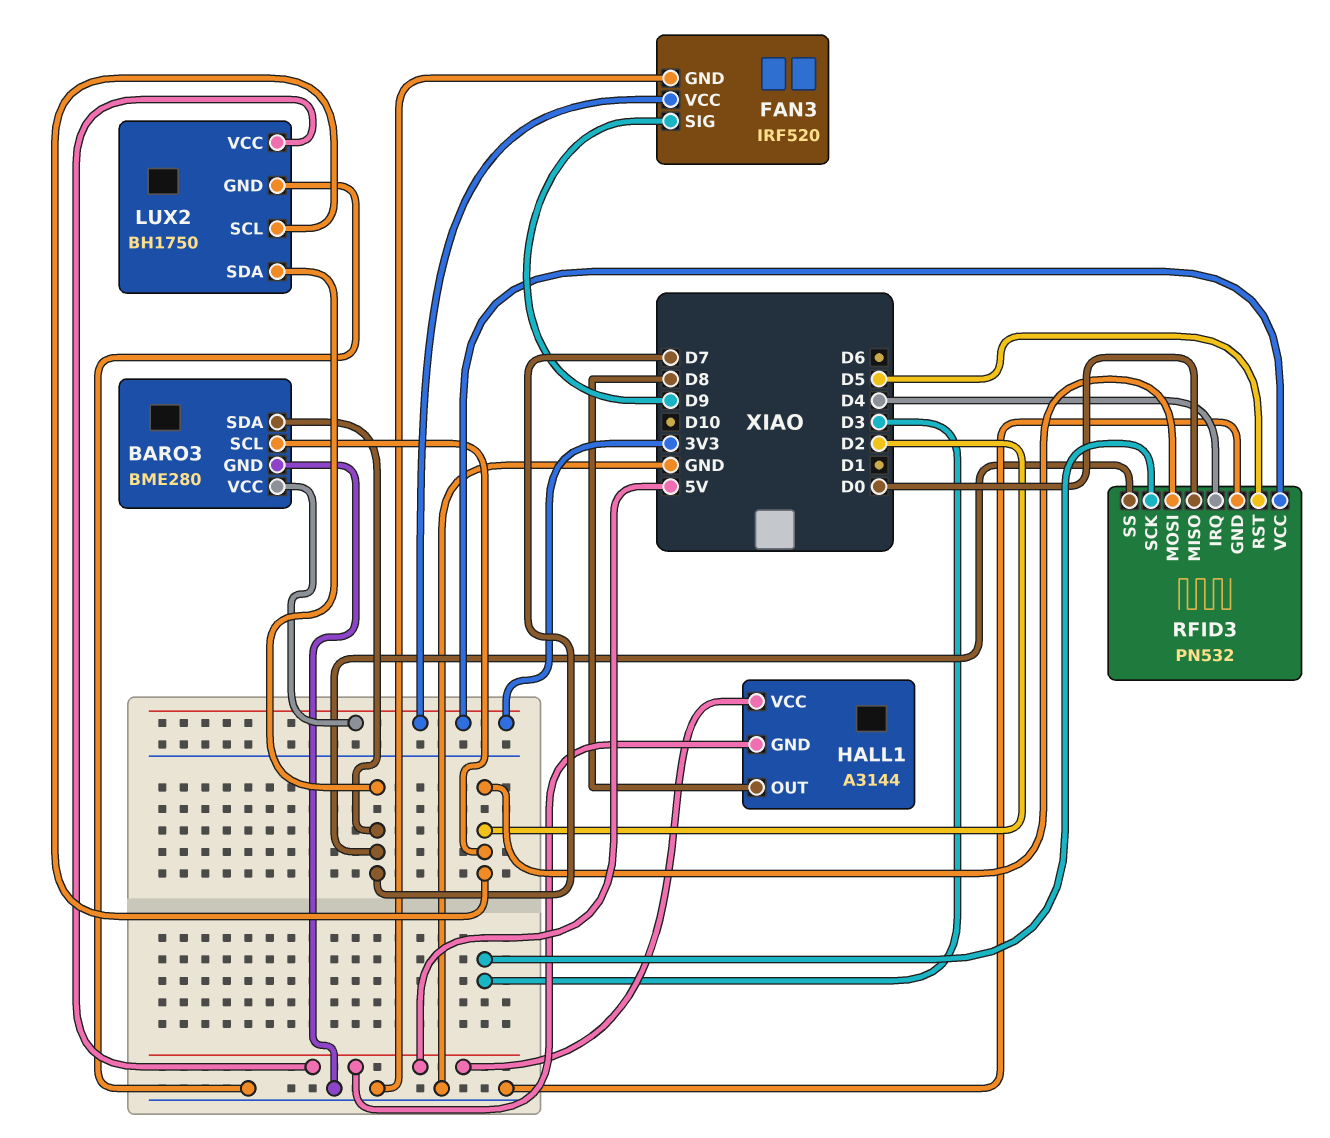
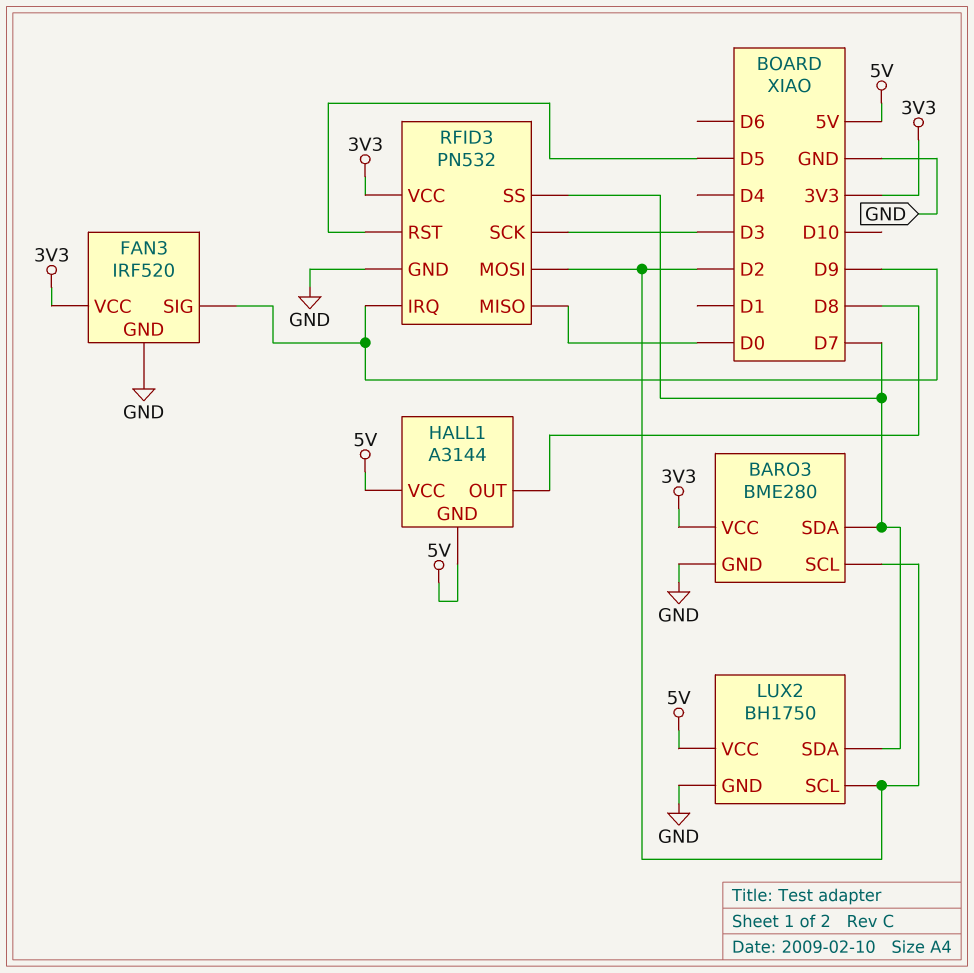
RFID3 pin IRQ: D4 -> D9

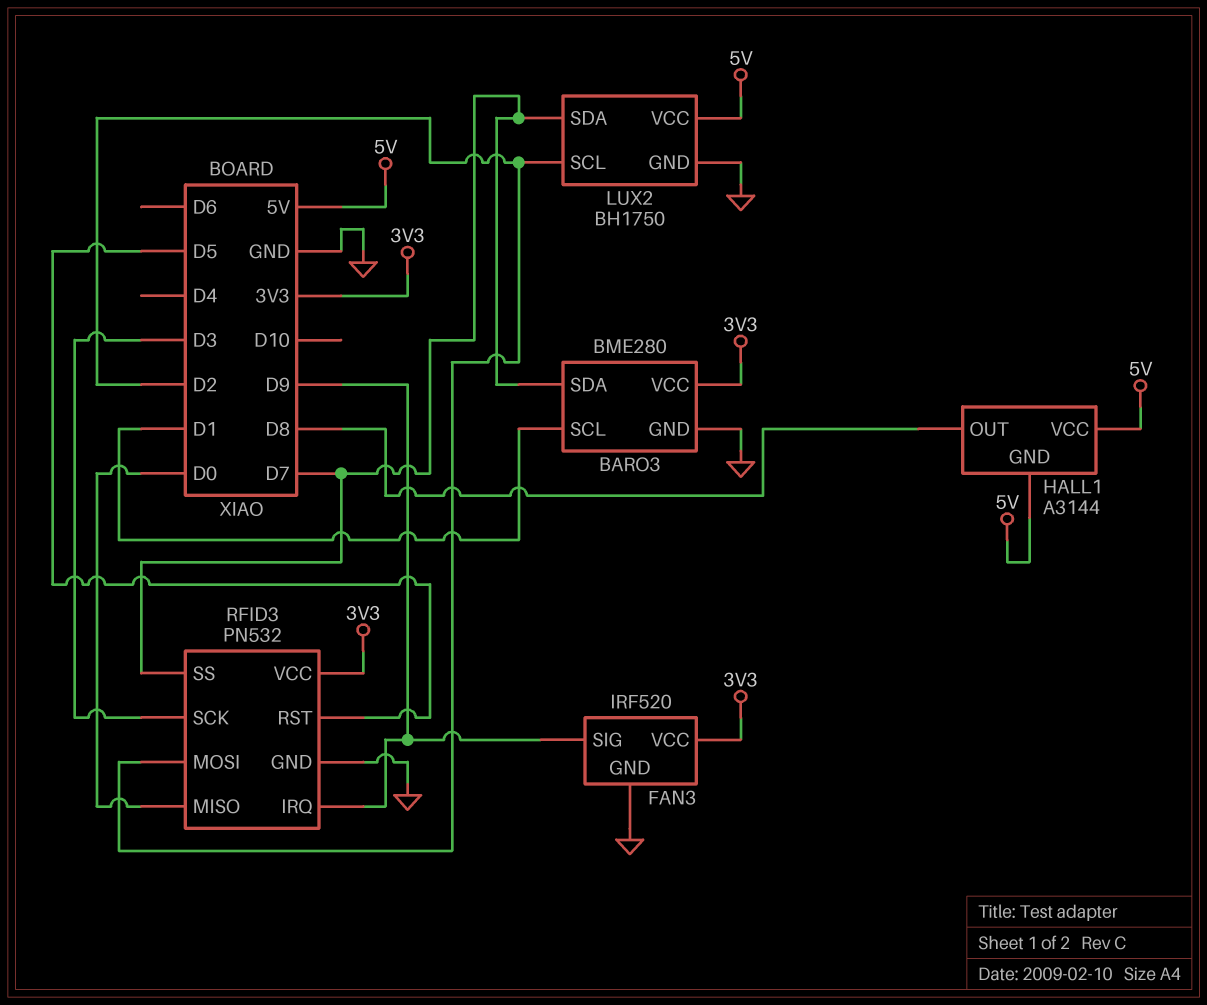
BARO3 pin SCL: D2 -> D1

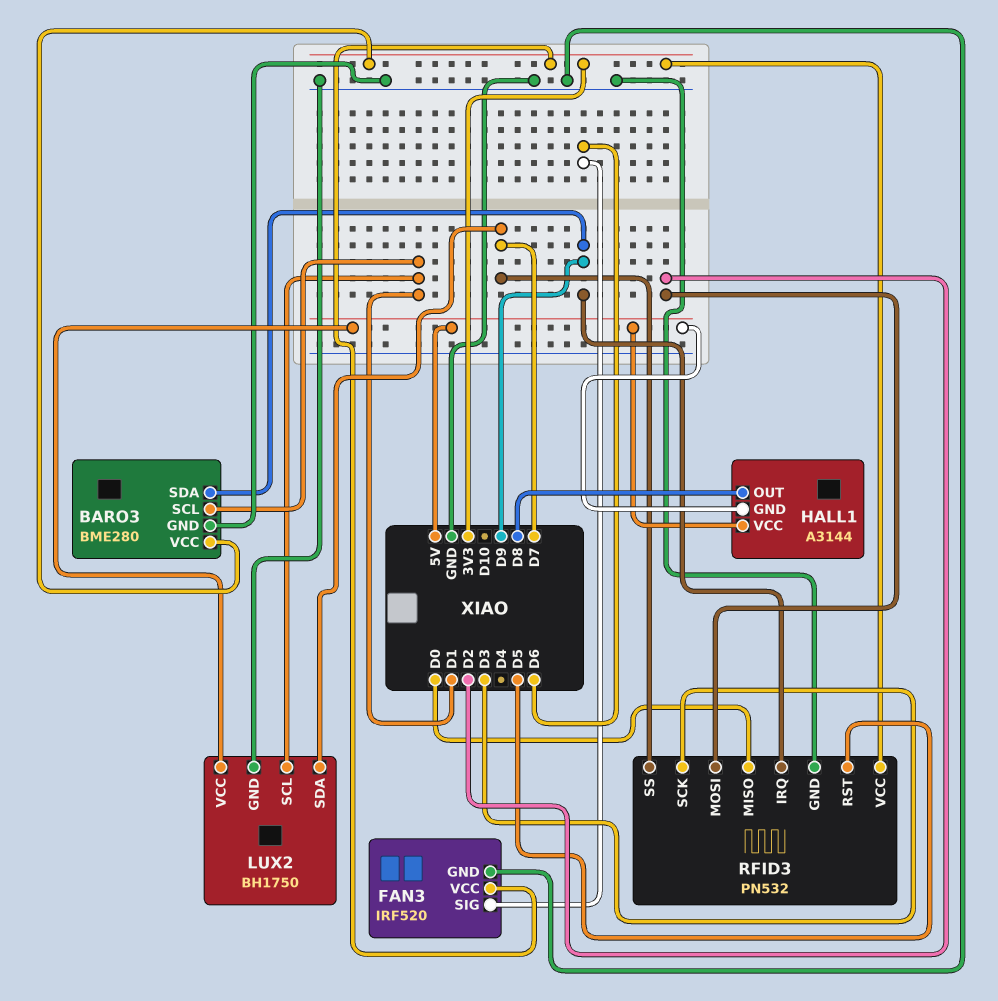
BARO3 pin SDA: D7 -> D9
FAN3 pin SIG: D9 -> D6
LUX2 pin SCL: D2 -> D1

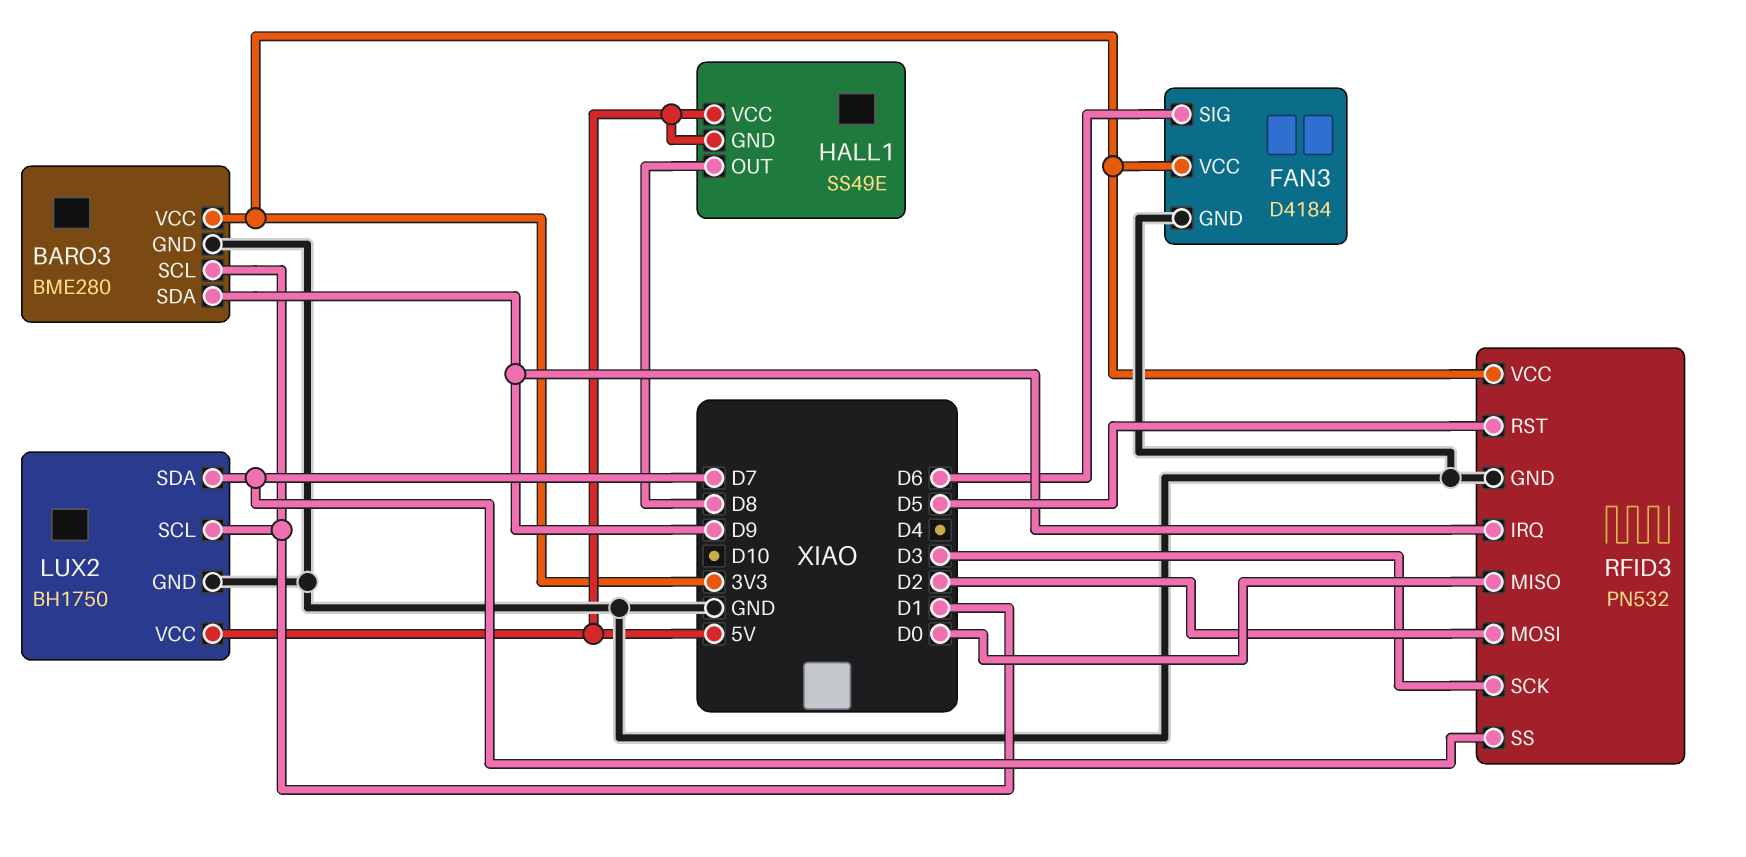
FAN3: IRF520 -> D4184
HALL1: A3144 -> SS49E

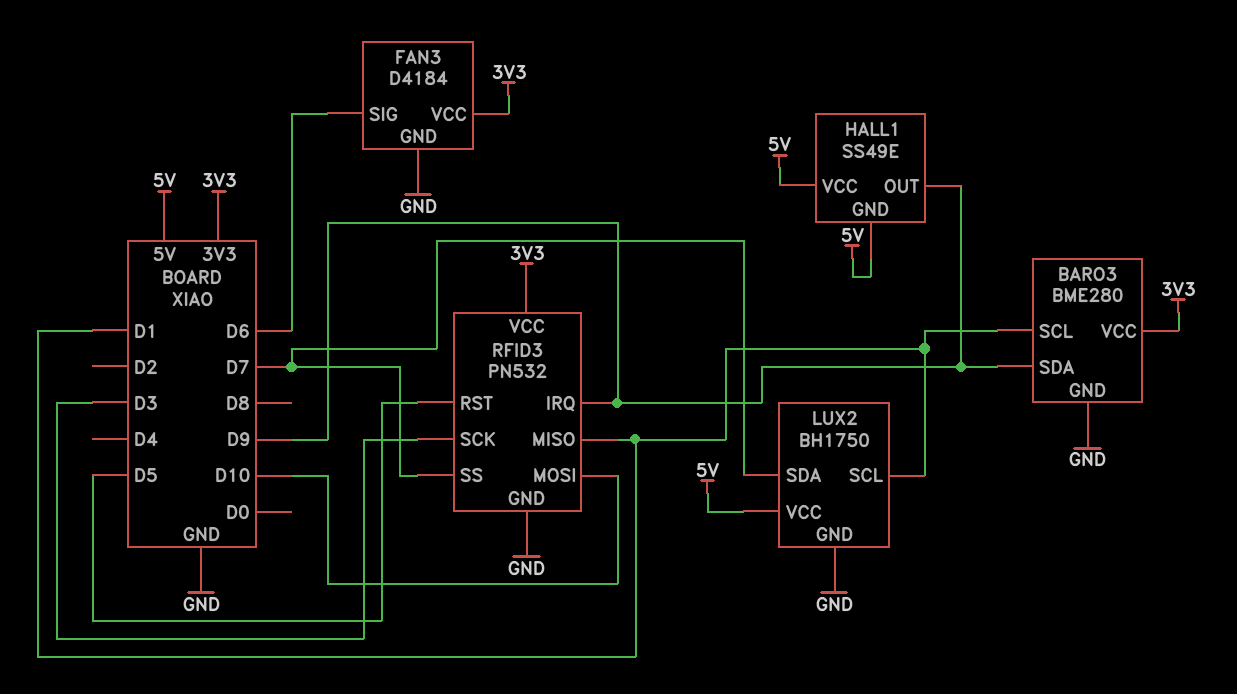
HALL1 pin OUT: D8 -> D9
RFID3 pin MISO: D0 -> D1
RFID3 pin MOSI: D2 -> D10

